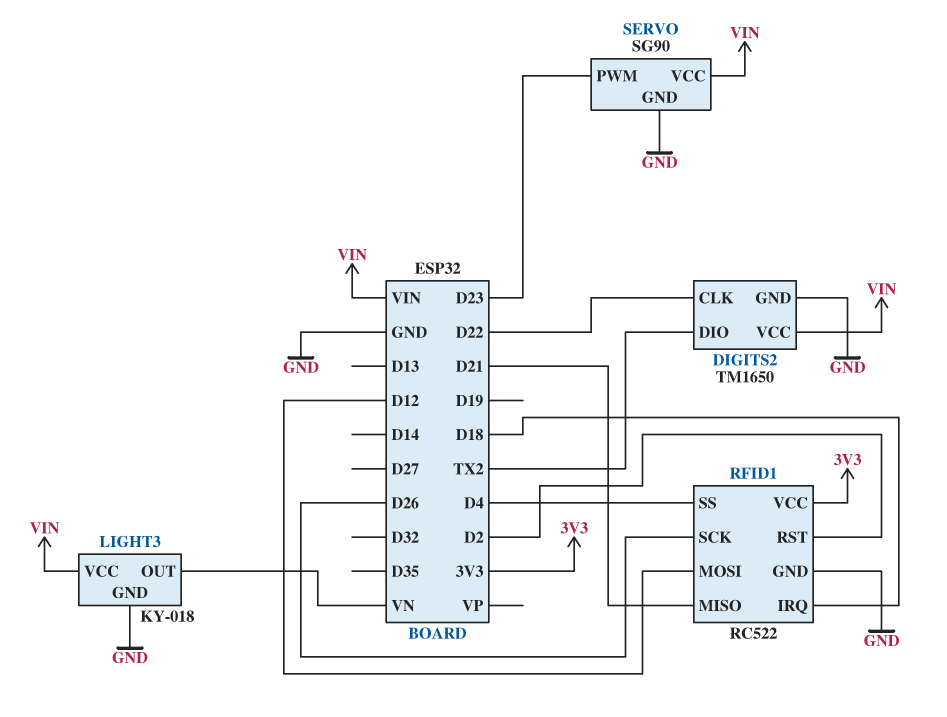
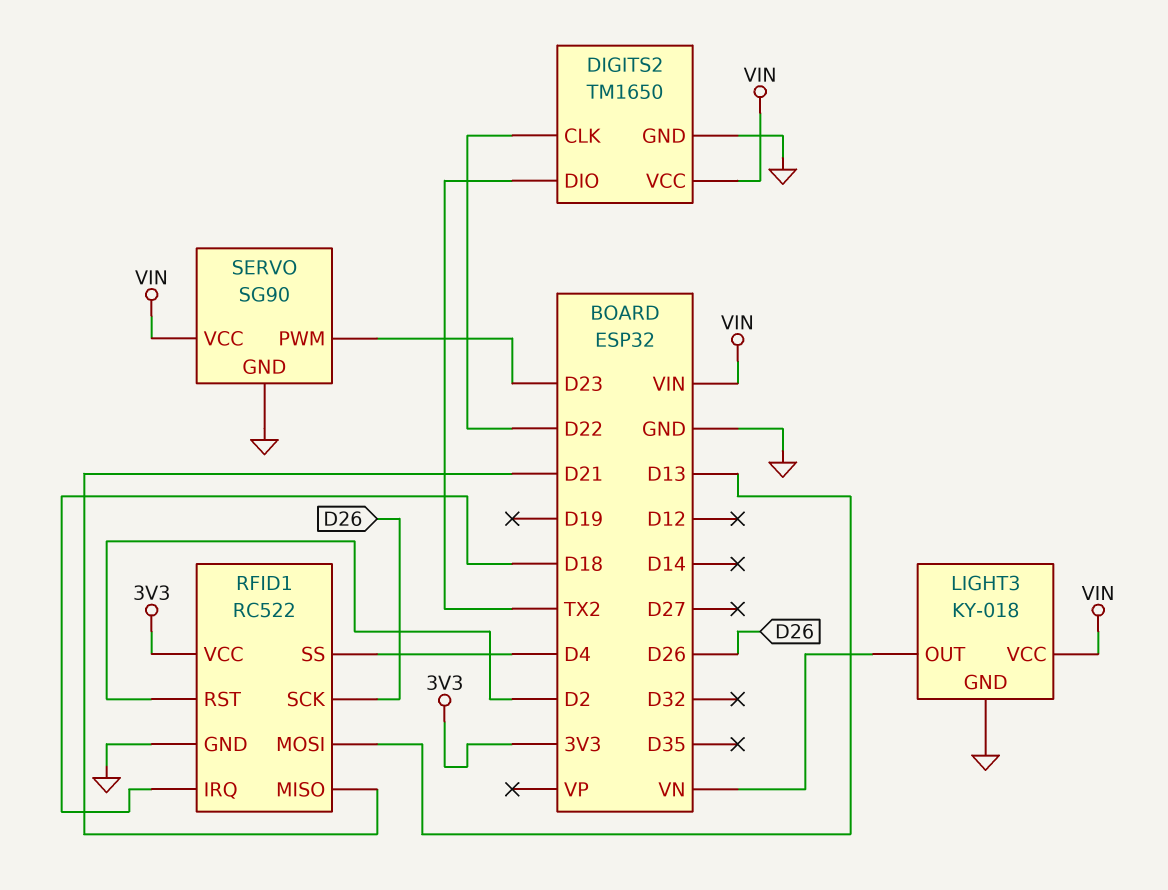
RFID1 pin MOSI: D12 -> D13

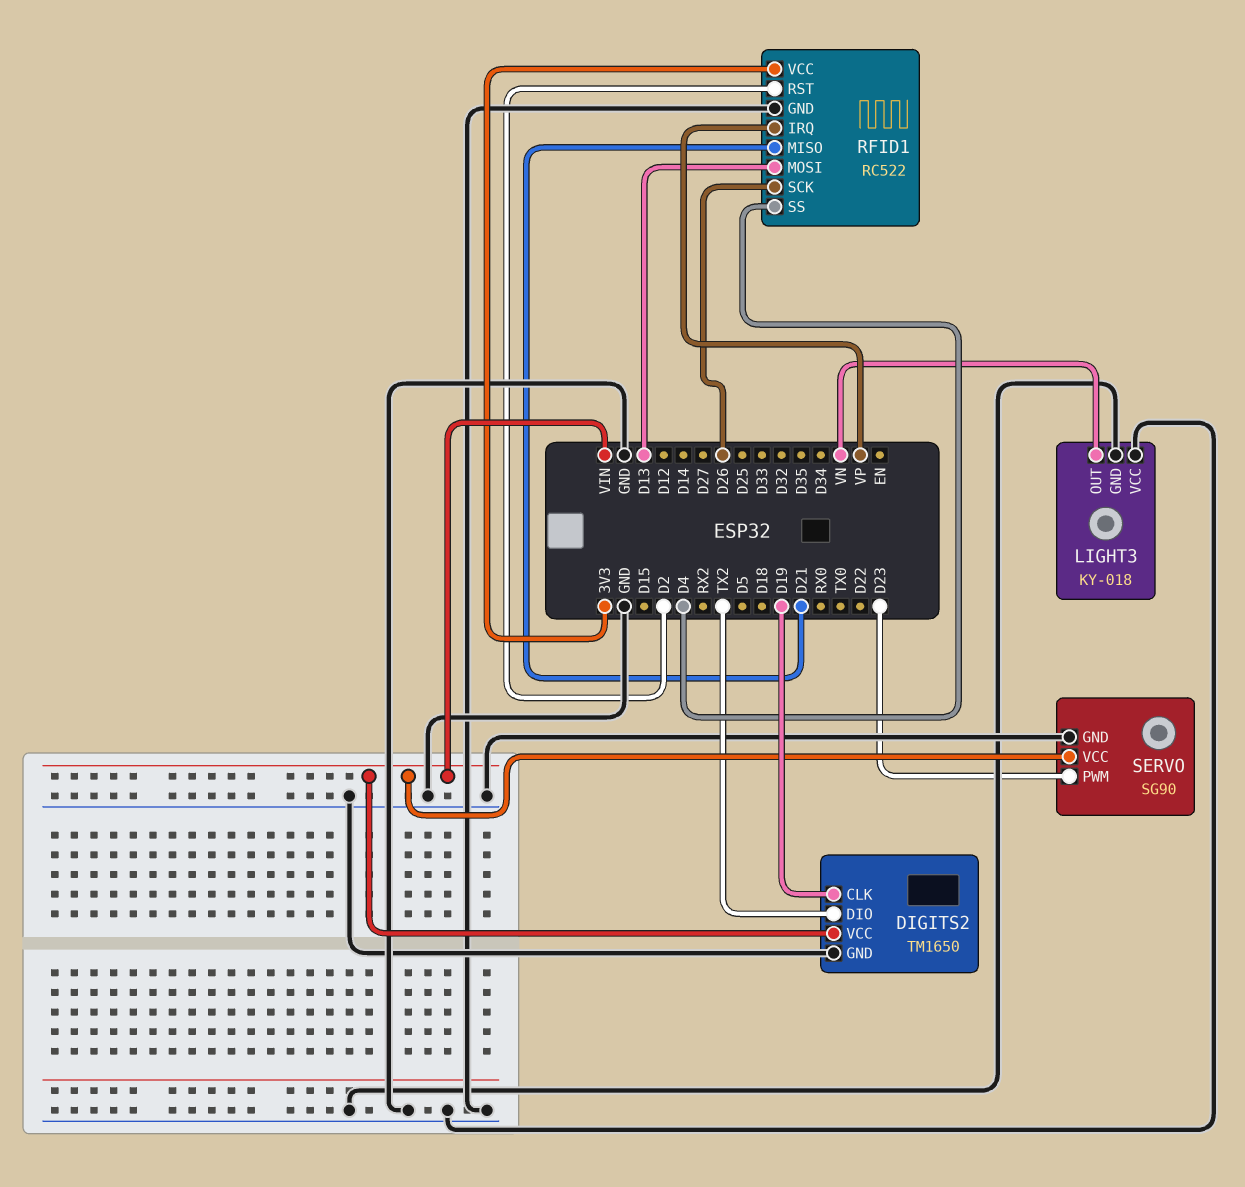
DIGITS2 pin CLK: D22 -> D19
LIGHT3 pin VCC: VIN -> GND
RFID1 pin IRQ: D18 -> VP

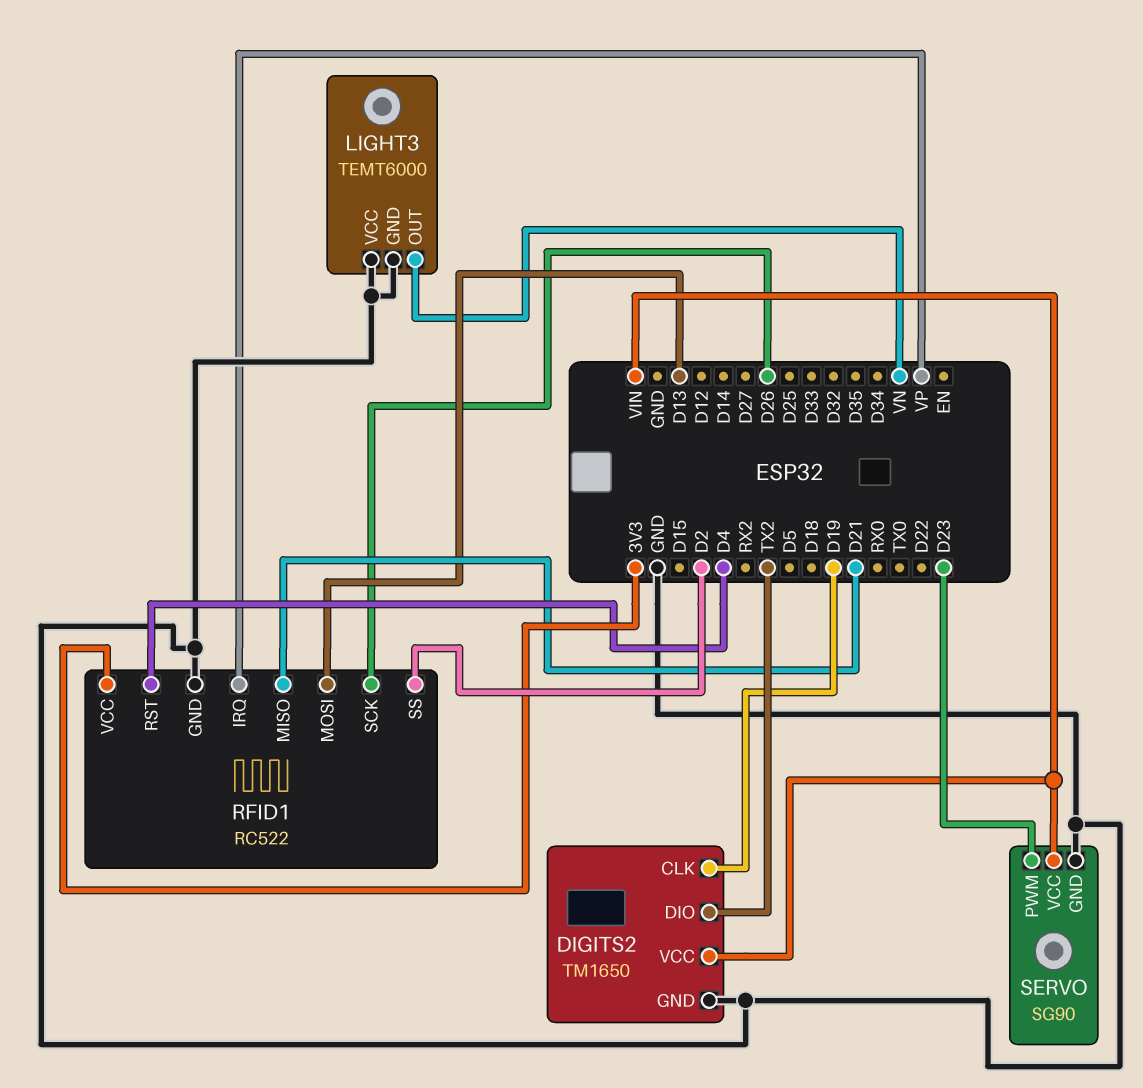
LIGHT3: KY-018 -> TEMT6000
RFID1 pin RST: D2 -> D4
RFID1 pin SS: D4 -> D2

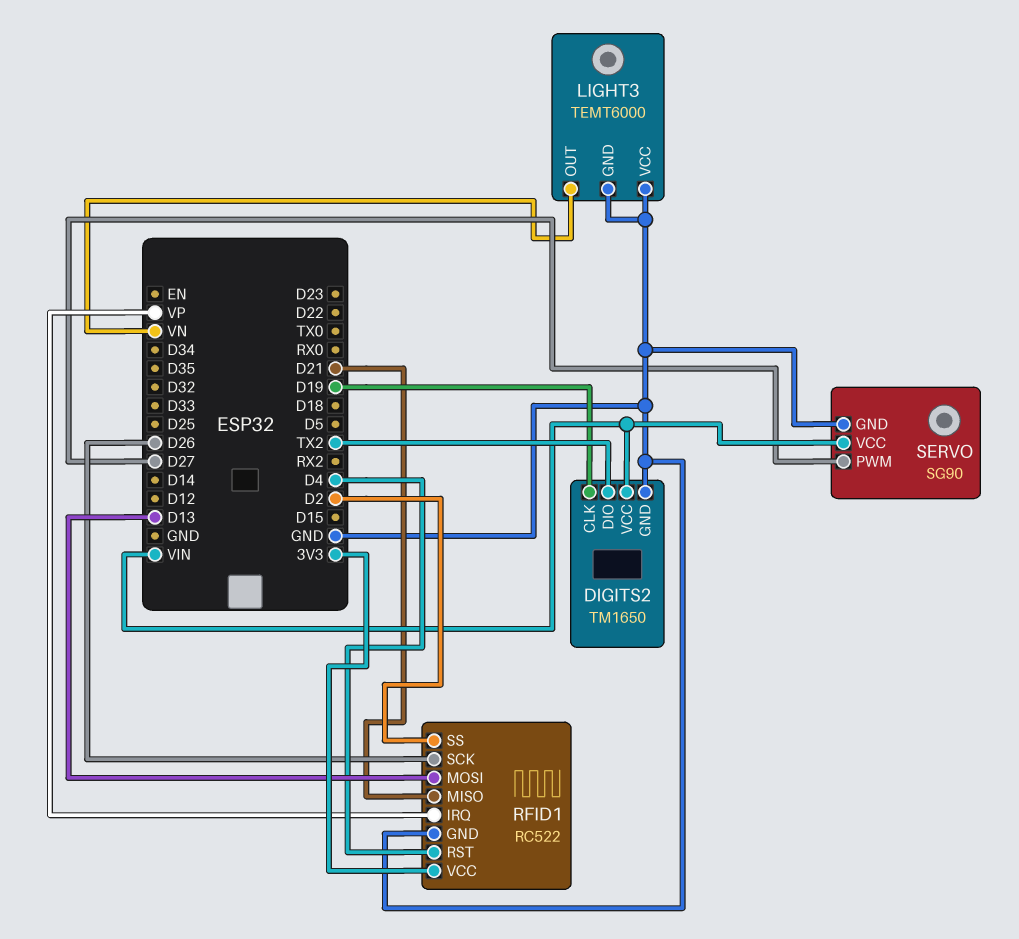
SERVO pin PWM: D23 -> D27

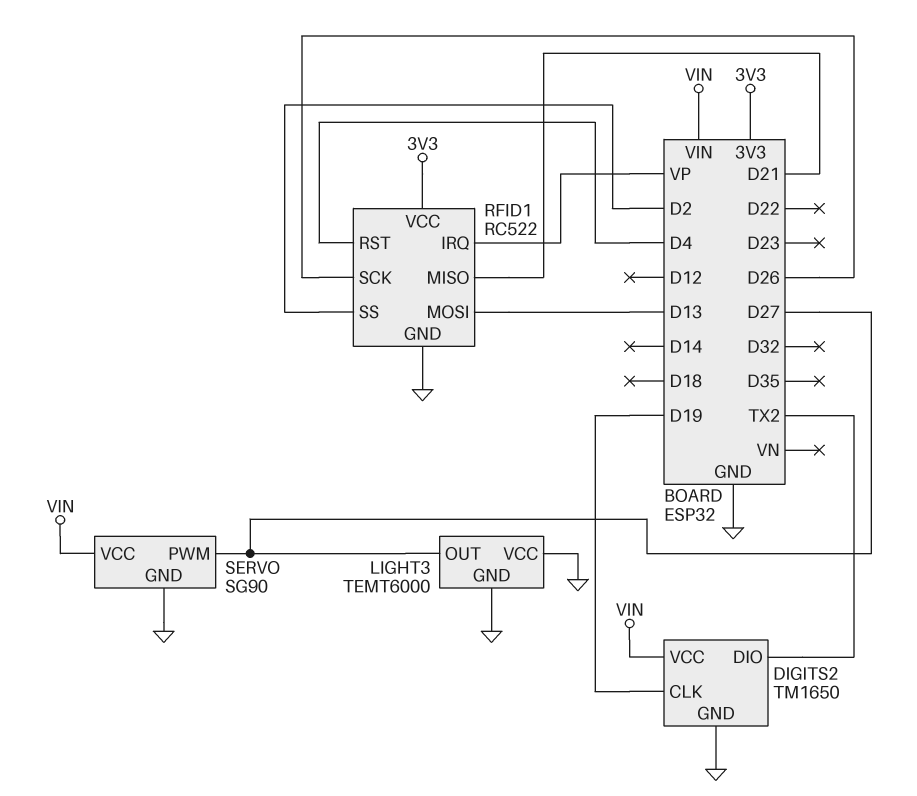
LIGHT3 pin OUT: VN -> D27

